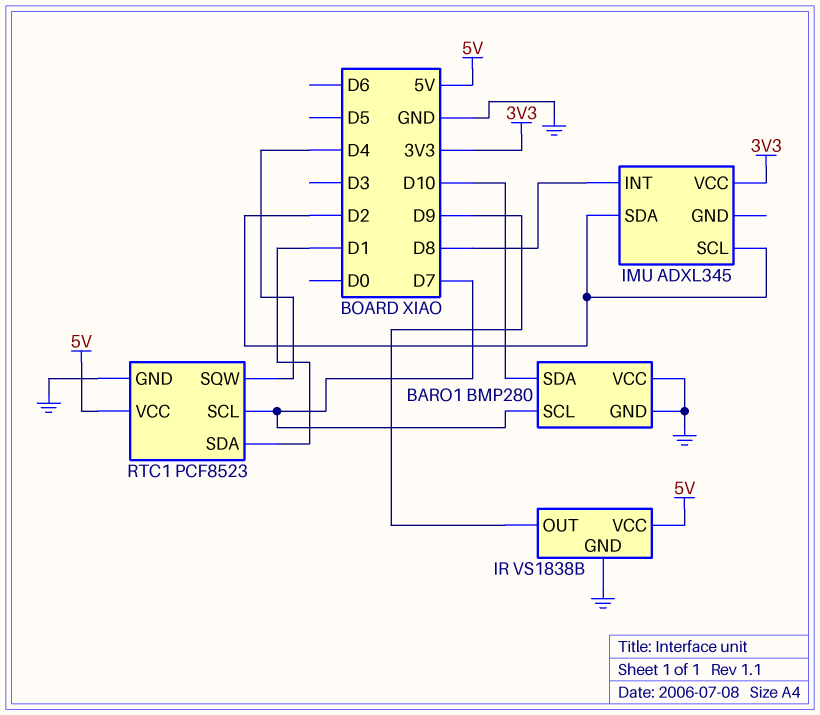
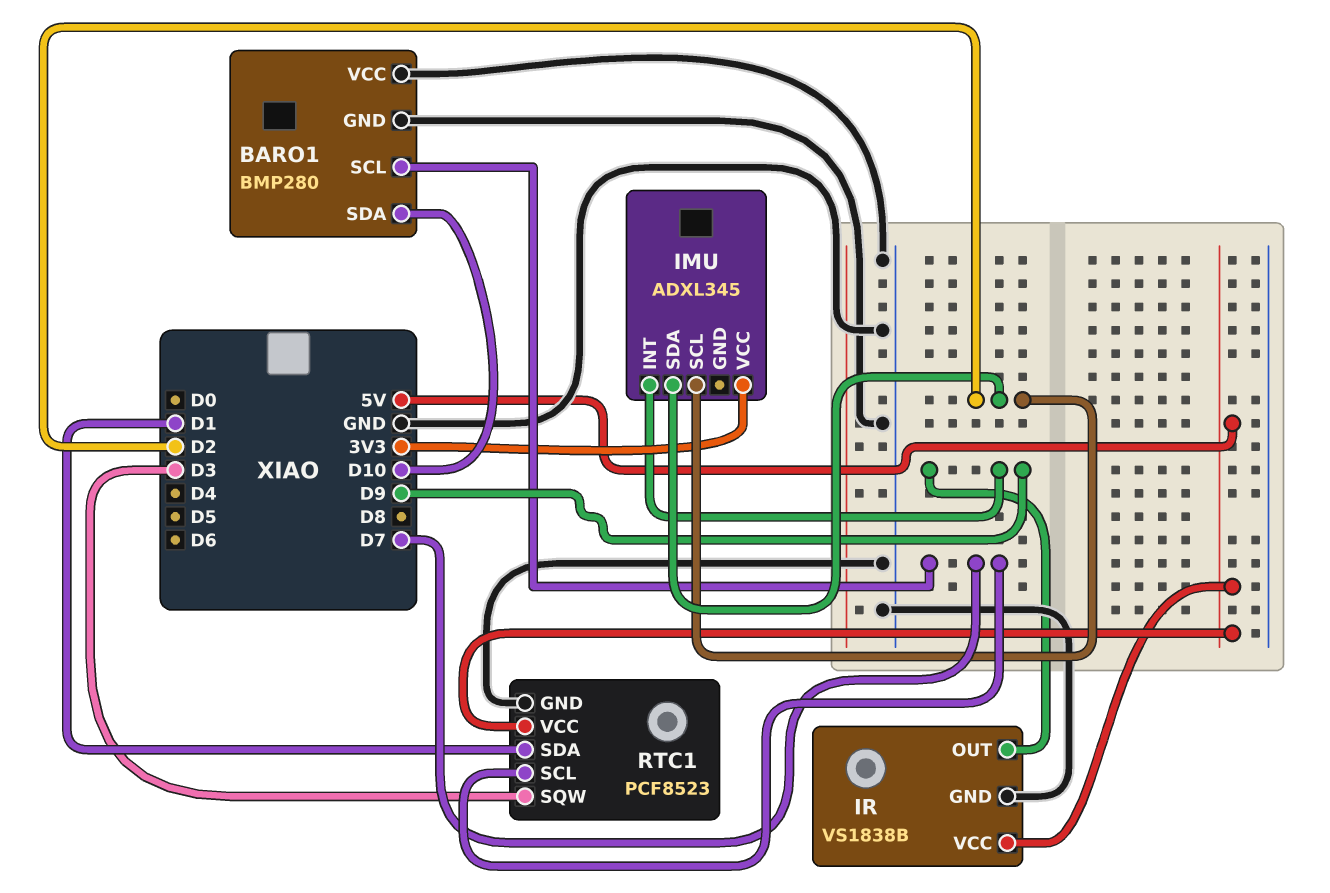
IMU pin INT: D8 -> D9
RTC1 pin SQW: D4 -> D3

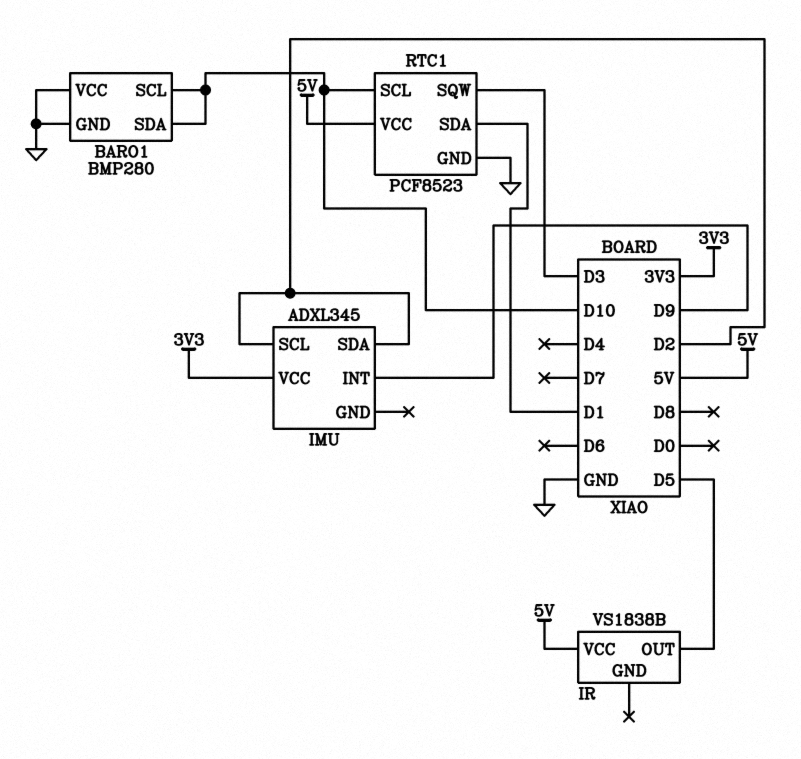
BARO1 pin SCL: D7 -> D10
IR pin GND: GND -> none
IR pin OUT: D9 -> D5
RTC1 pin SCL: D7 -> D10

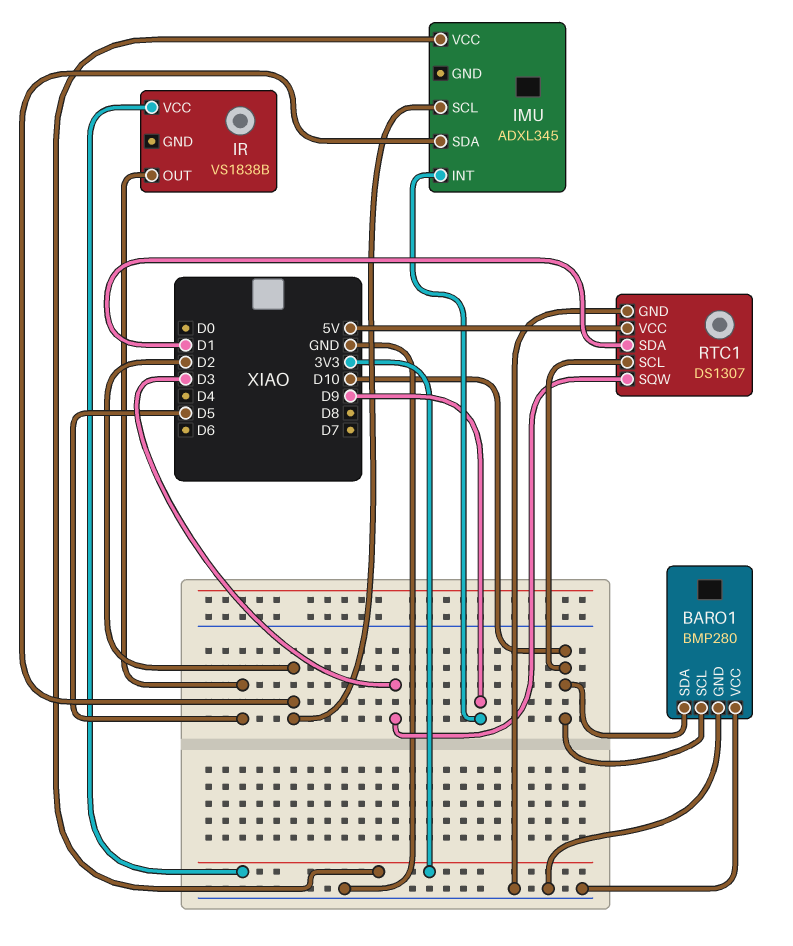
IR pin VCC: 5V -> 3V3
RTC1: PCF8523 -> DS1307

